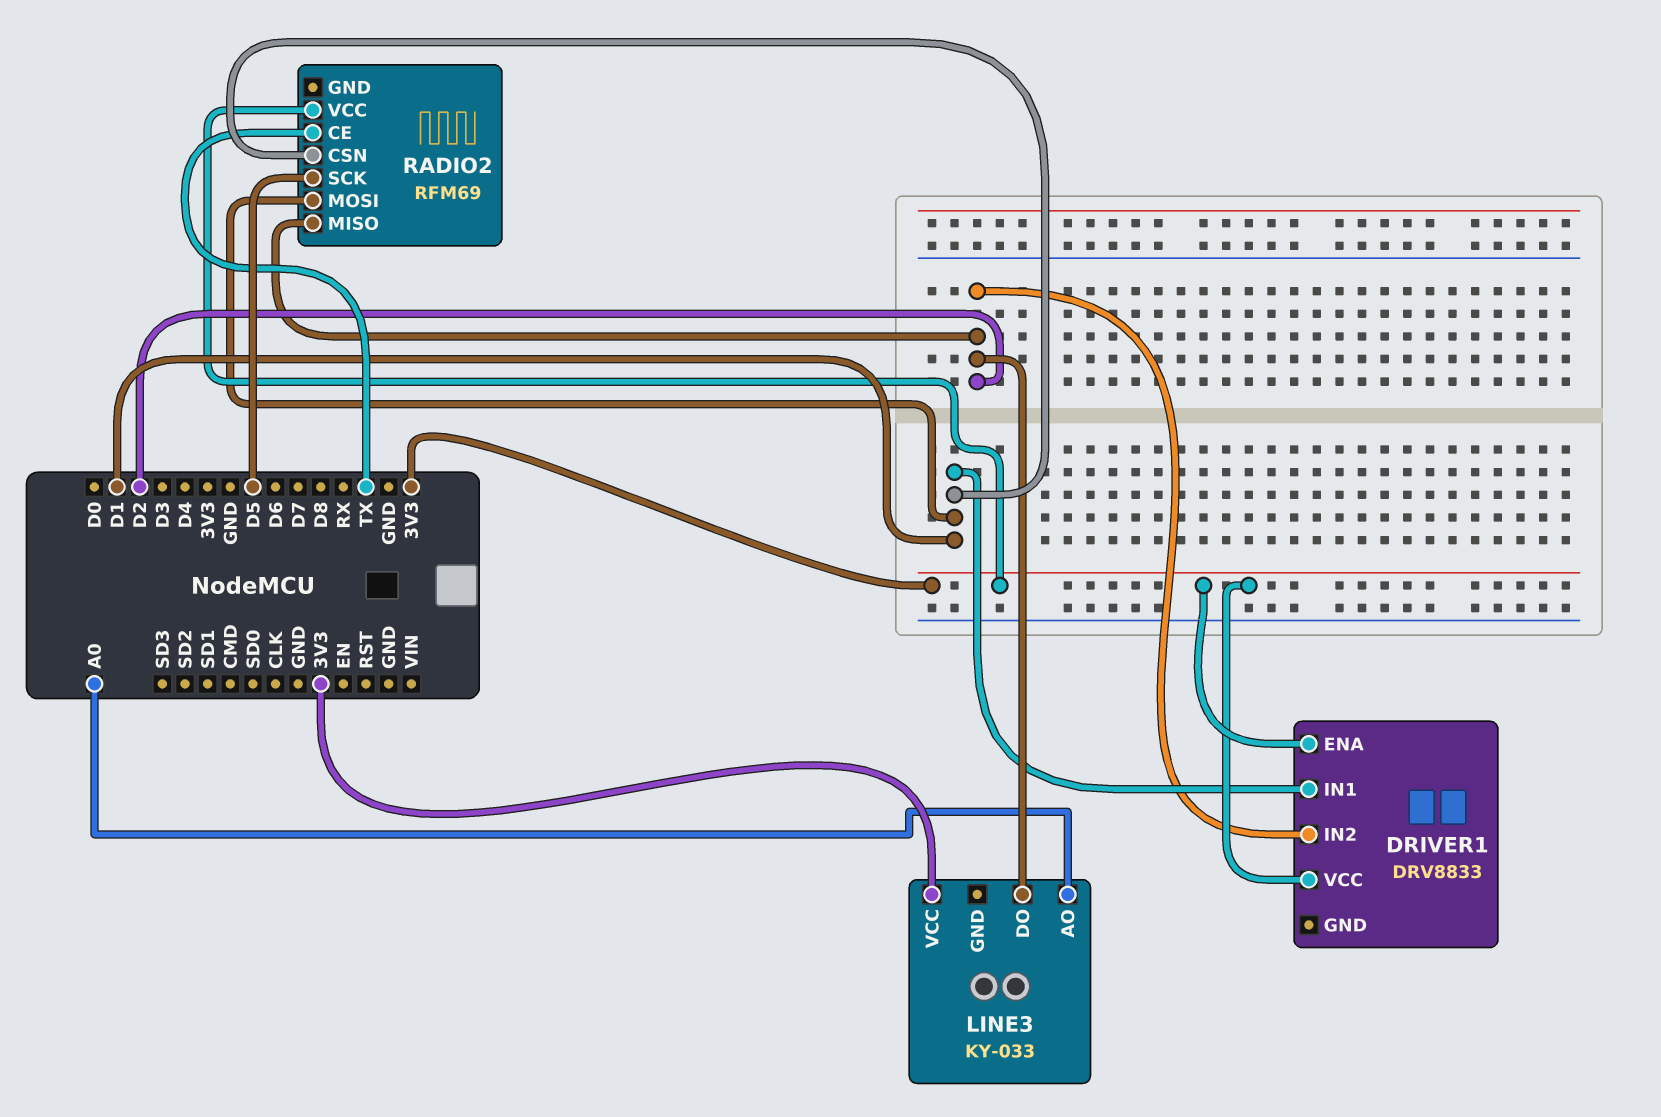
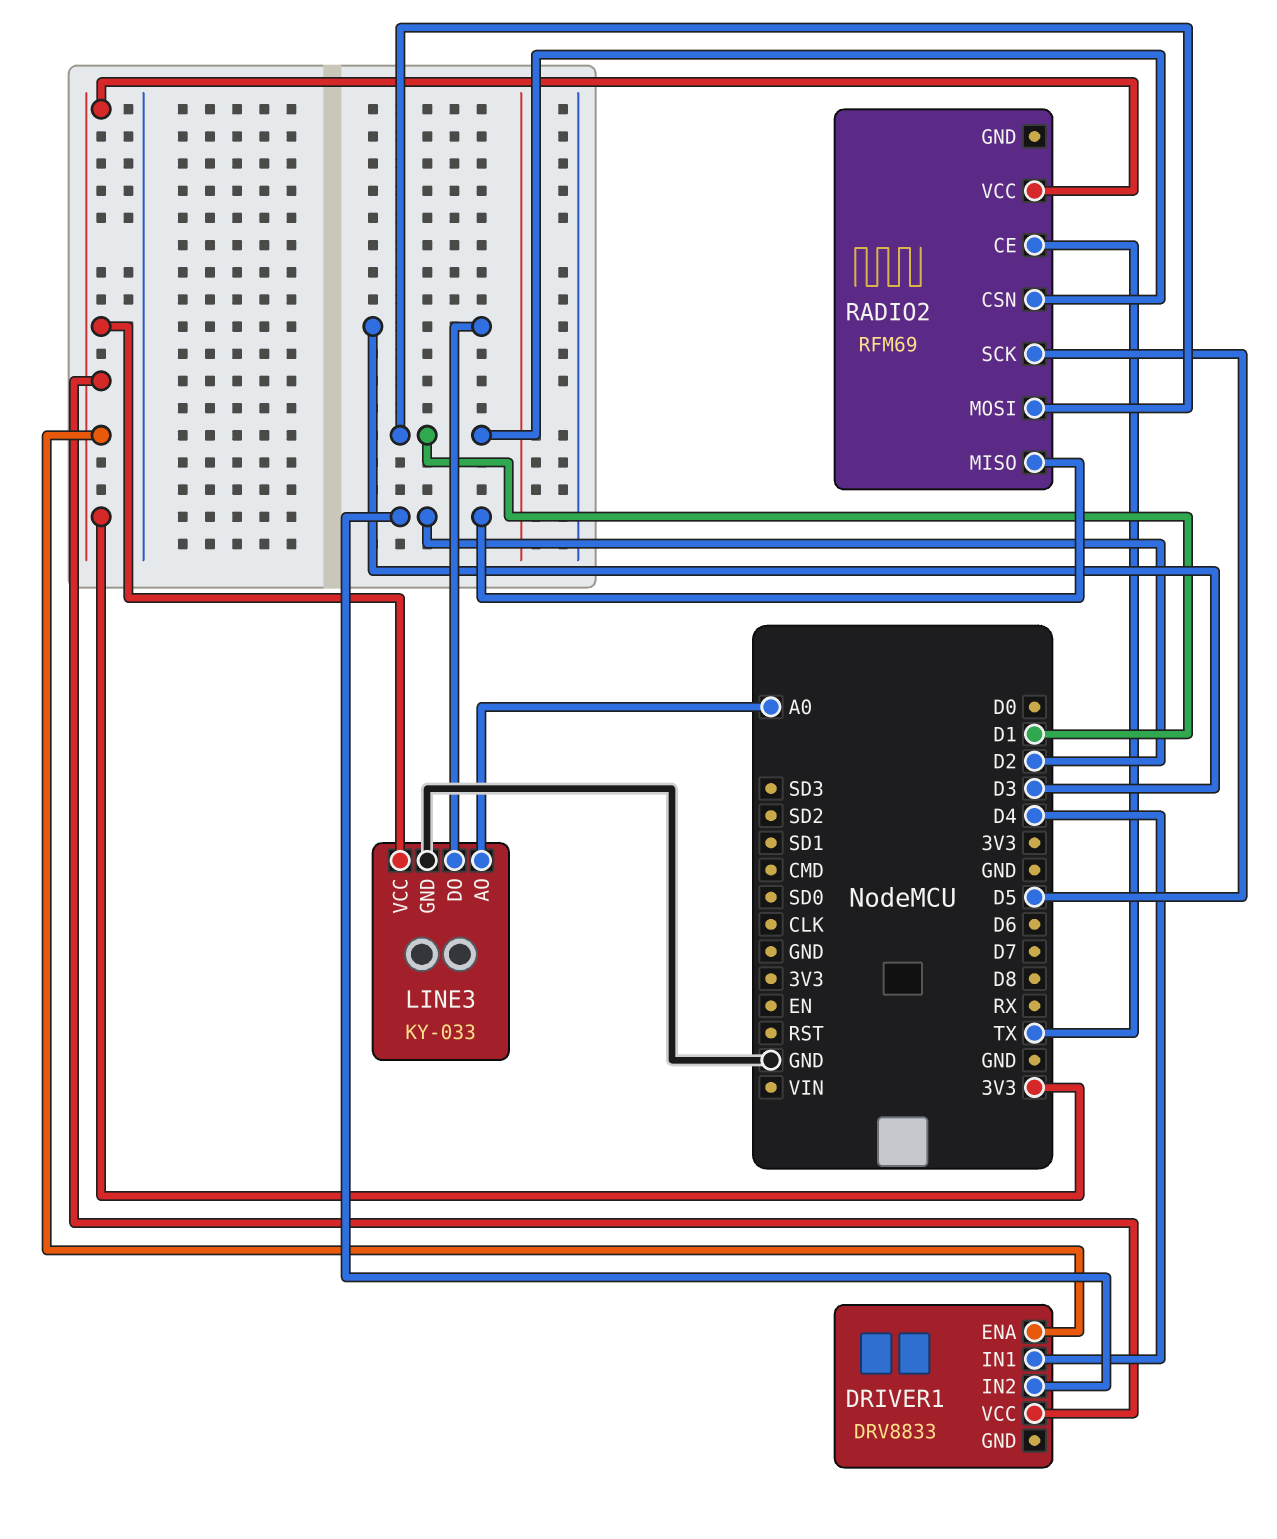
DRIVER1 pin IN1: D1 -> D4
LINE3 pin DO: D2 -> D3
LINE3 pin GND: none -> GND

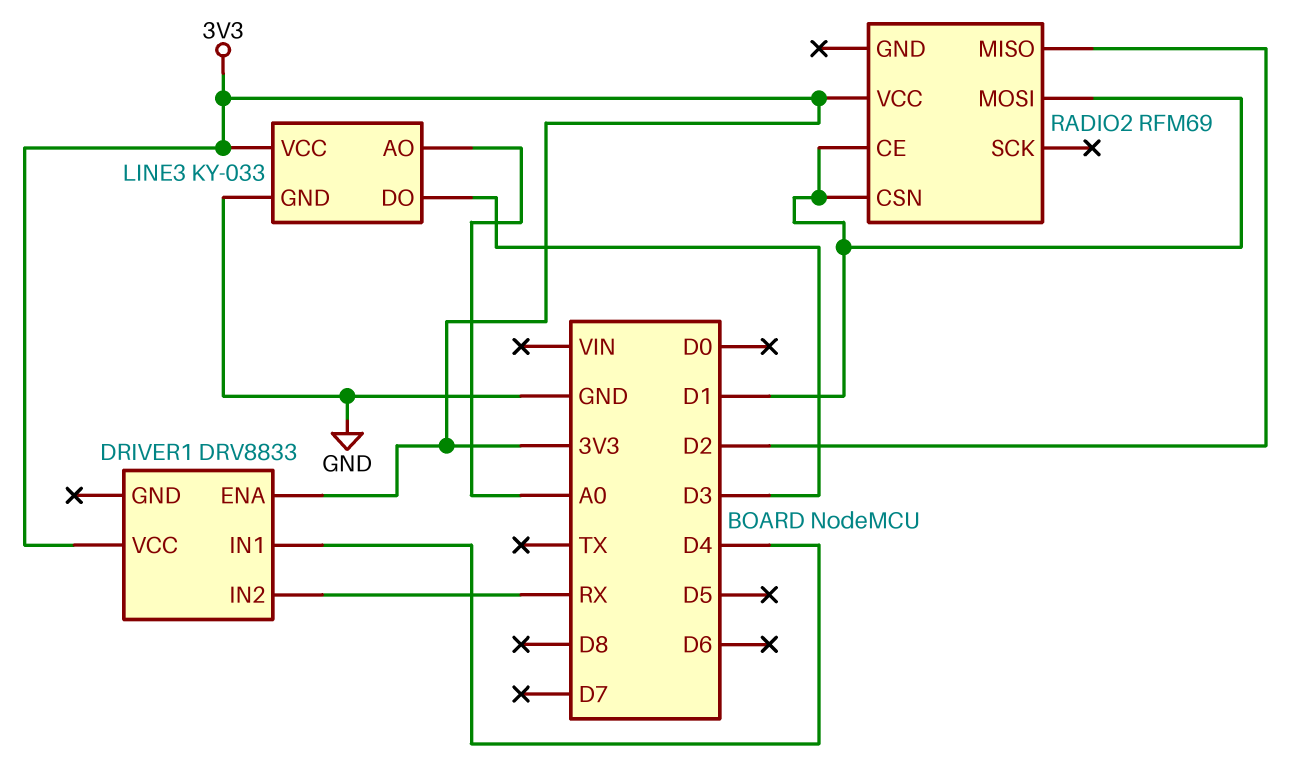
DRIVER1 pin IN2: D2 -> RX
RADIO2 pin CE: TX -> D1
RADIO2 pin SCK: D5 -> none

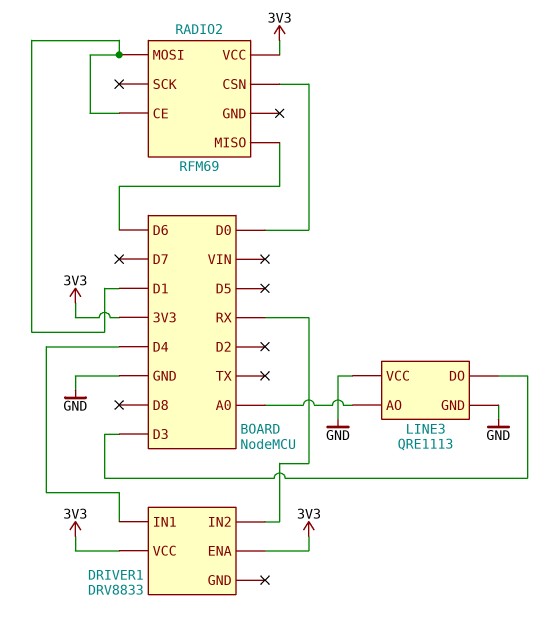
LINE3: KY-033 -> QRE1113
LINE3 pin VCC: 3V3 -> GND
RADIO2 pin CSN: D1 -> D0
RADIO2 pin MISO: D2 -> D6

